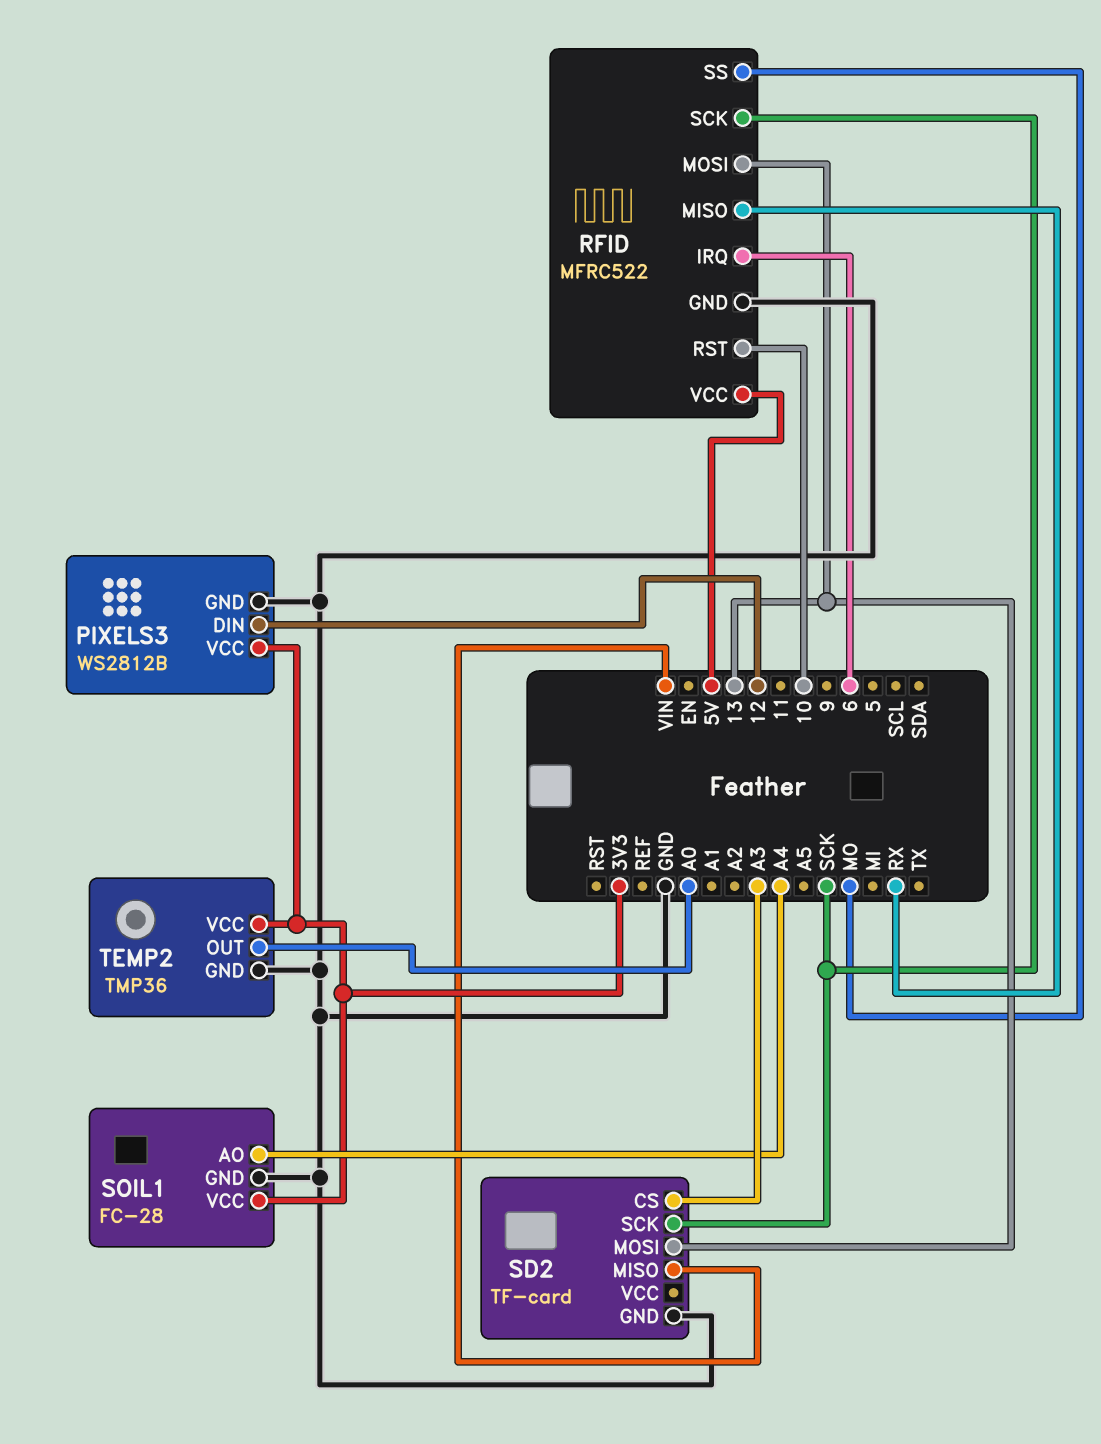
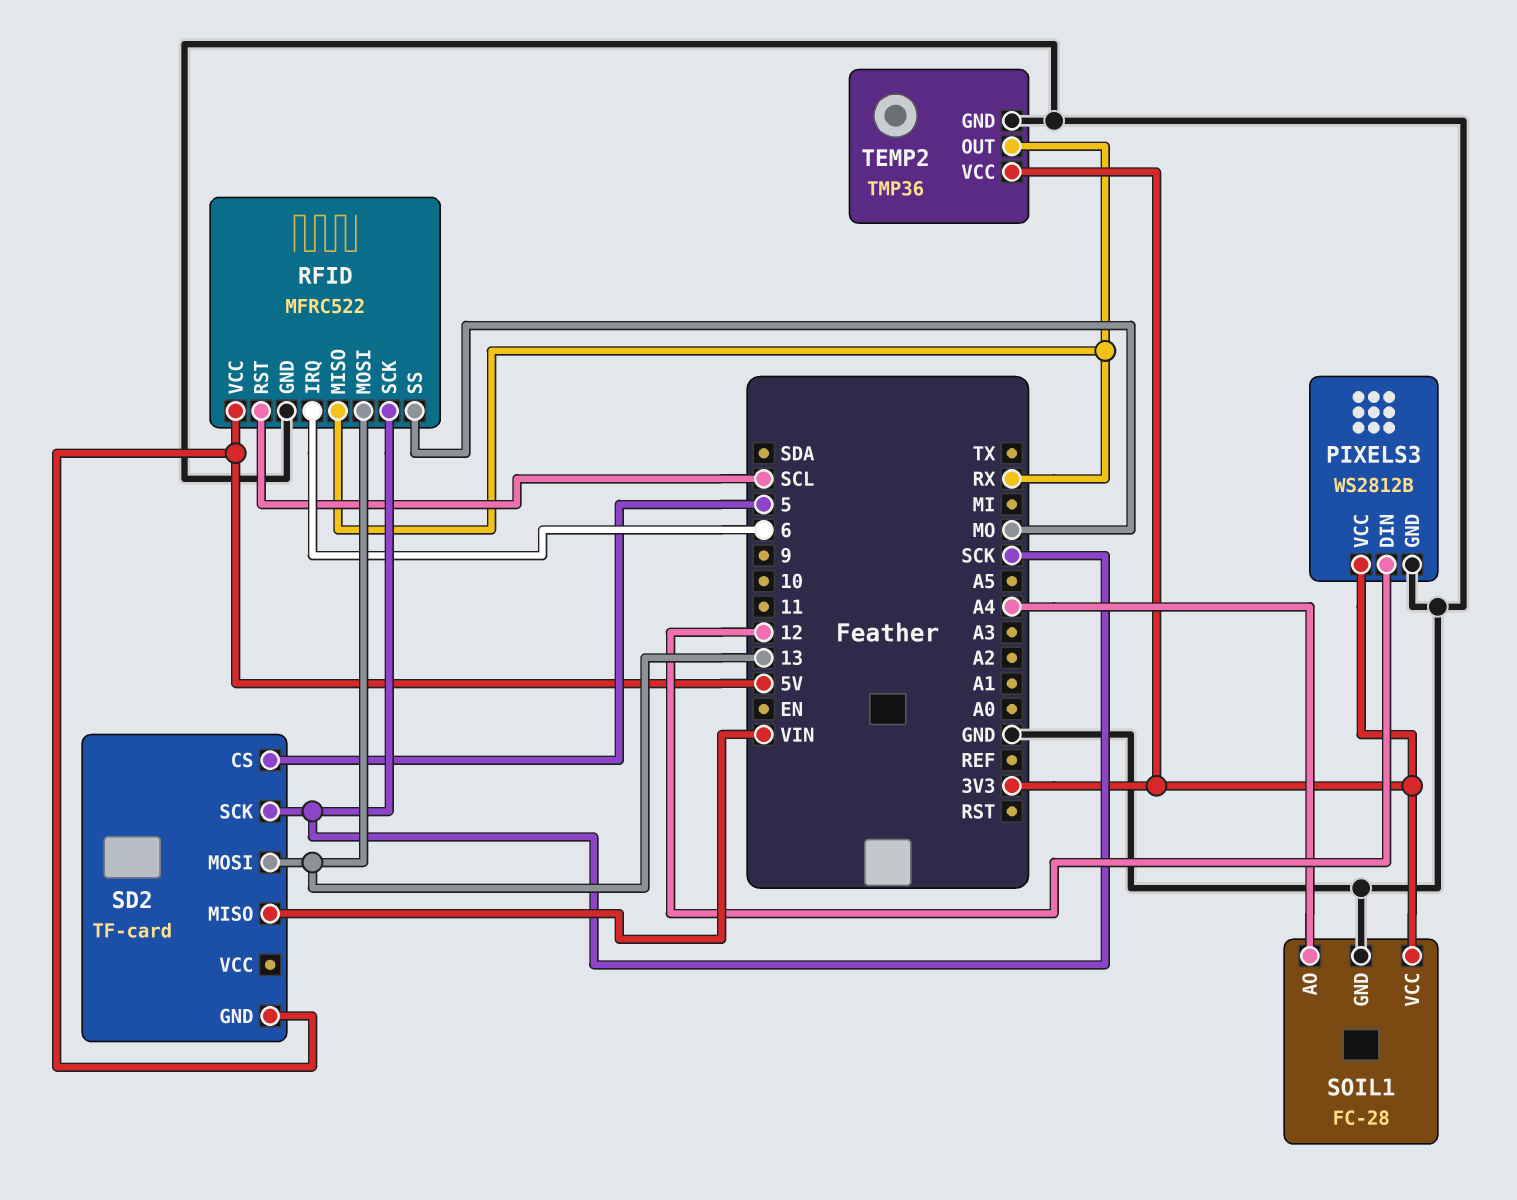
RFID pin RST: 10 -> SCL
SD2 pin CS: A3 -> 5
SD2 pin GND: GND -> 5V
TEMP2 pin OUT: A0 -> RX

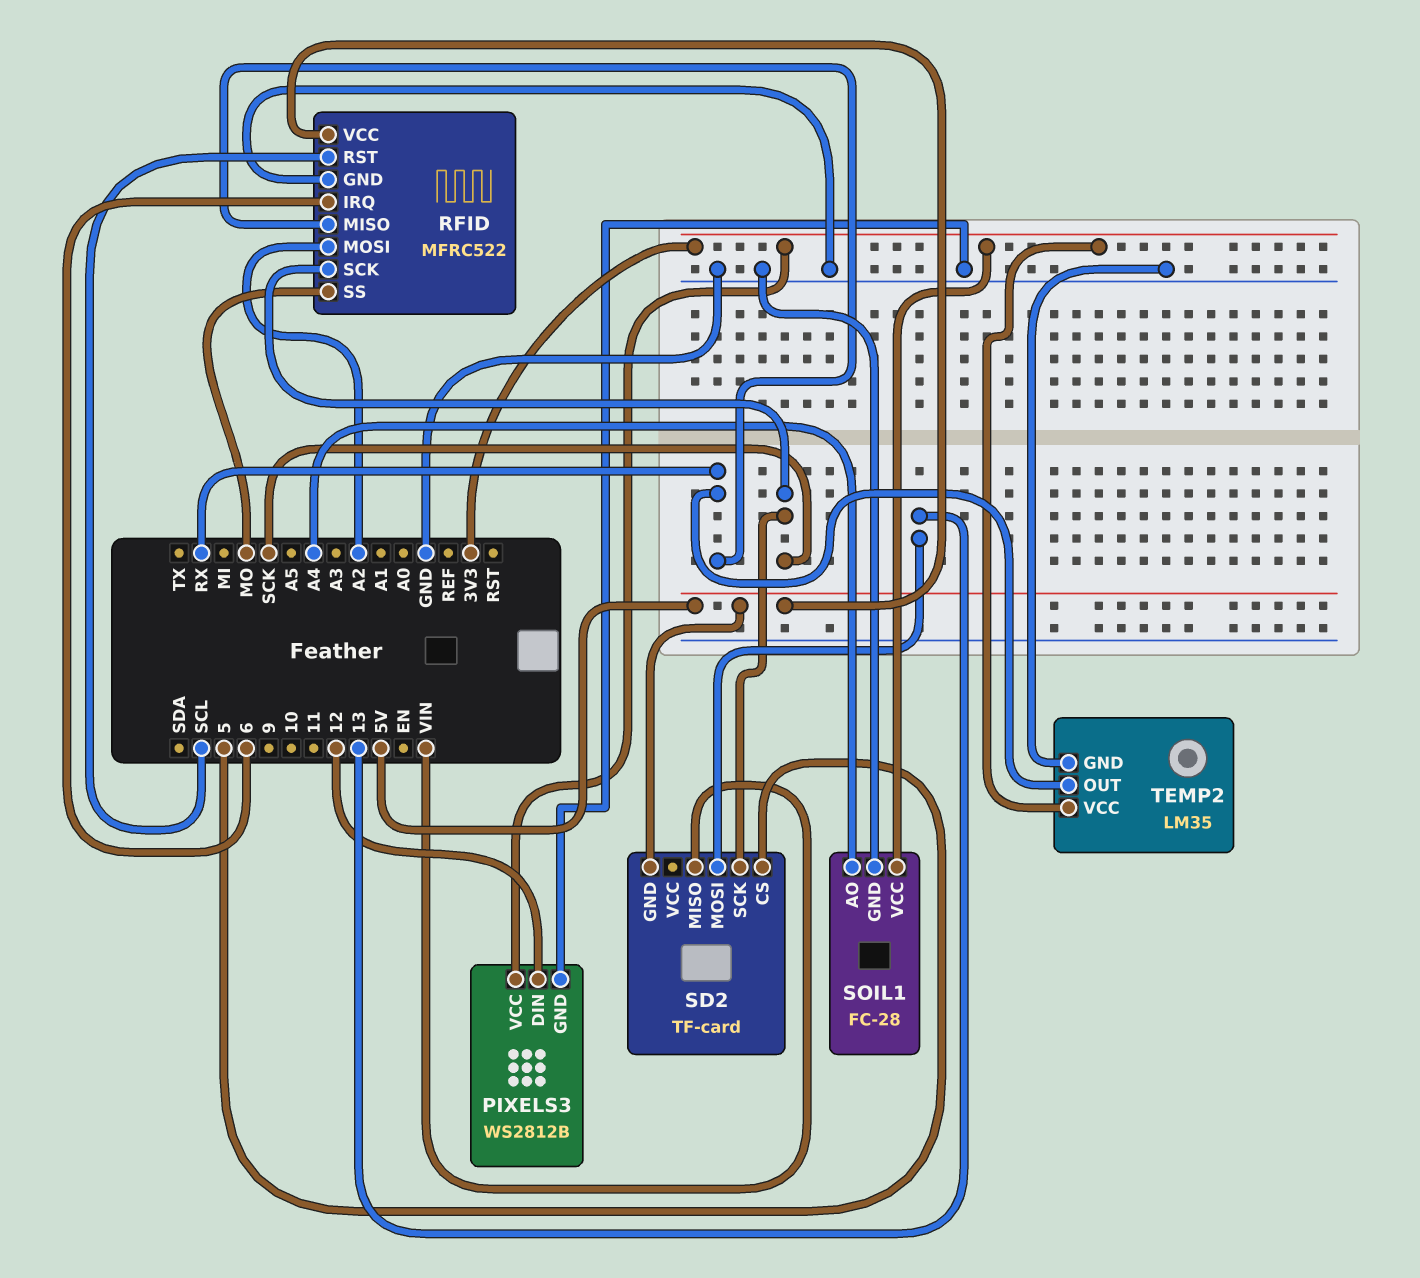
RFID pin MOSI: 13 -> A2
TEMP2: TMP36 -> LM35

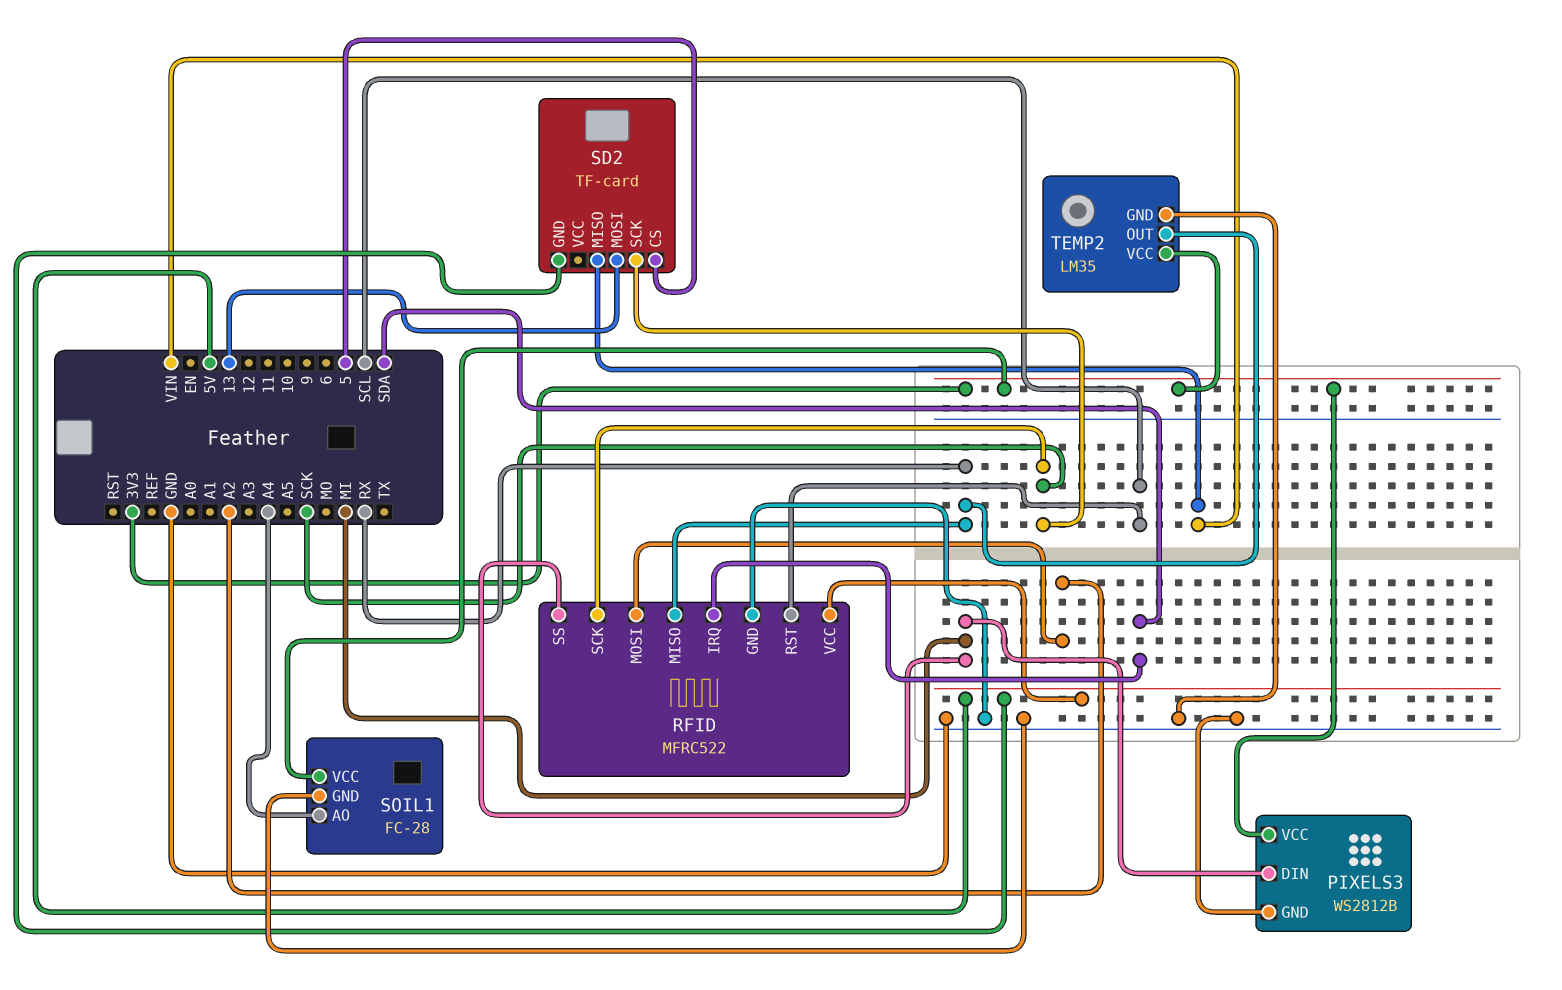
PIXELS3 pin DIN: 12 -> MI
RFID pin IRQ: 6 -> SDA
RFID pin SS: MO -> MI

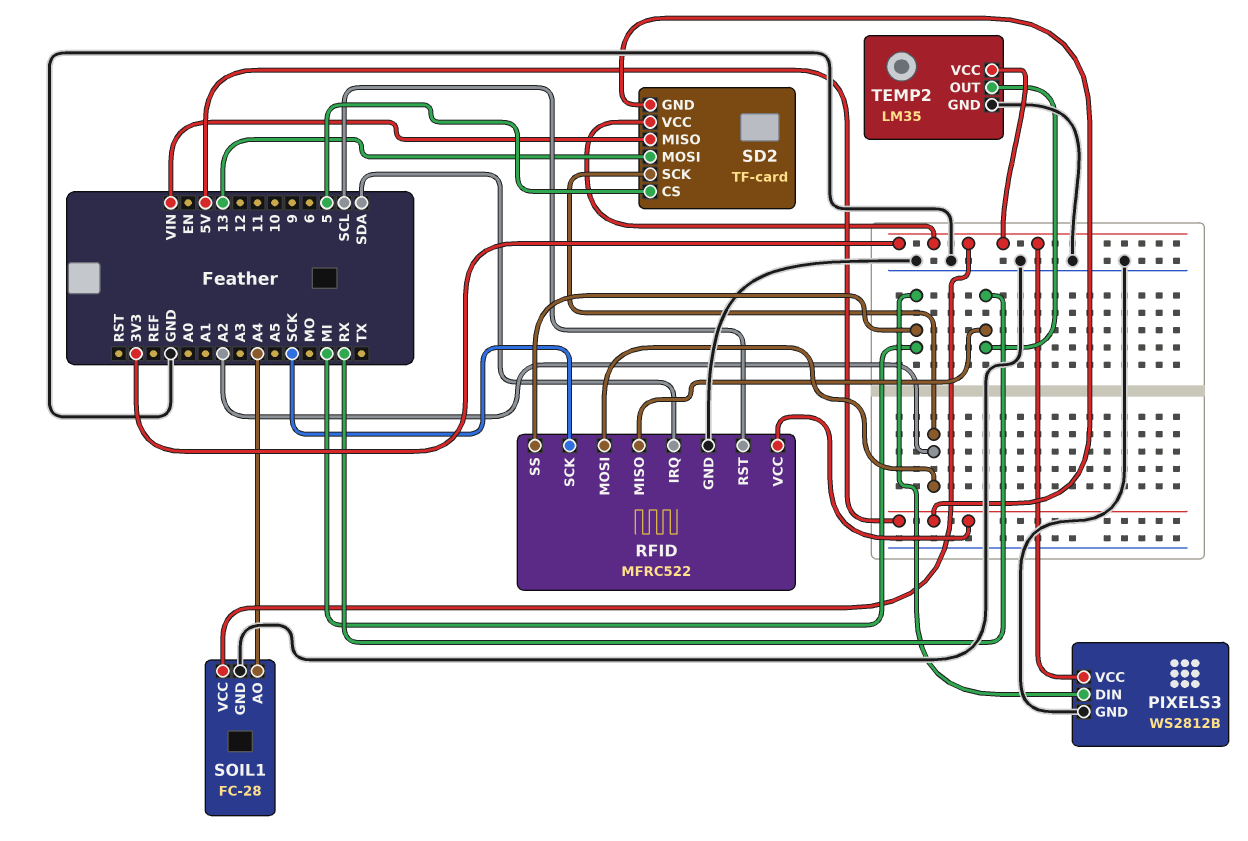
SD2 pin SCK: SCK -> A2
SD2 pin VCC: none -> 3V3

